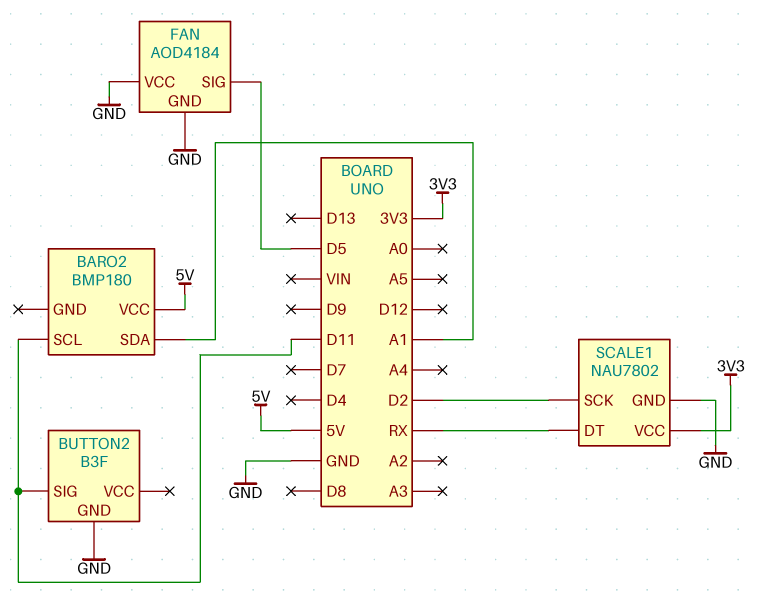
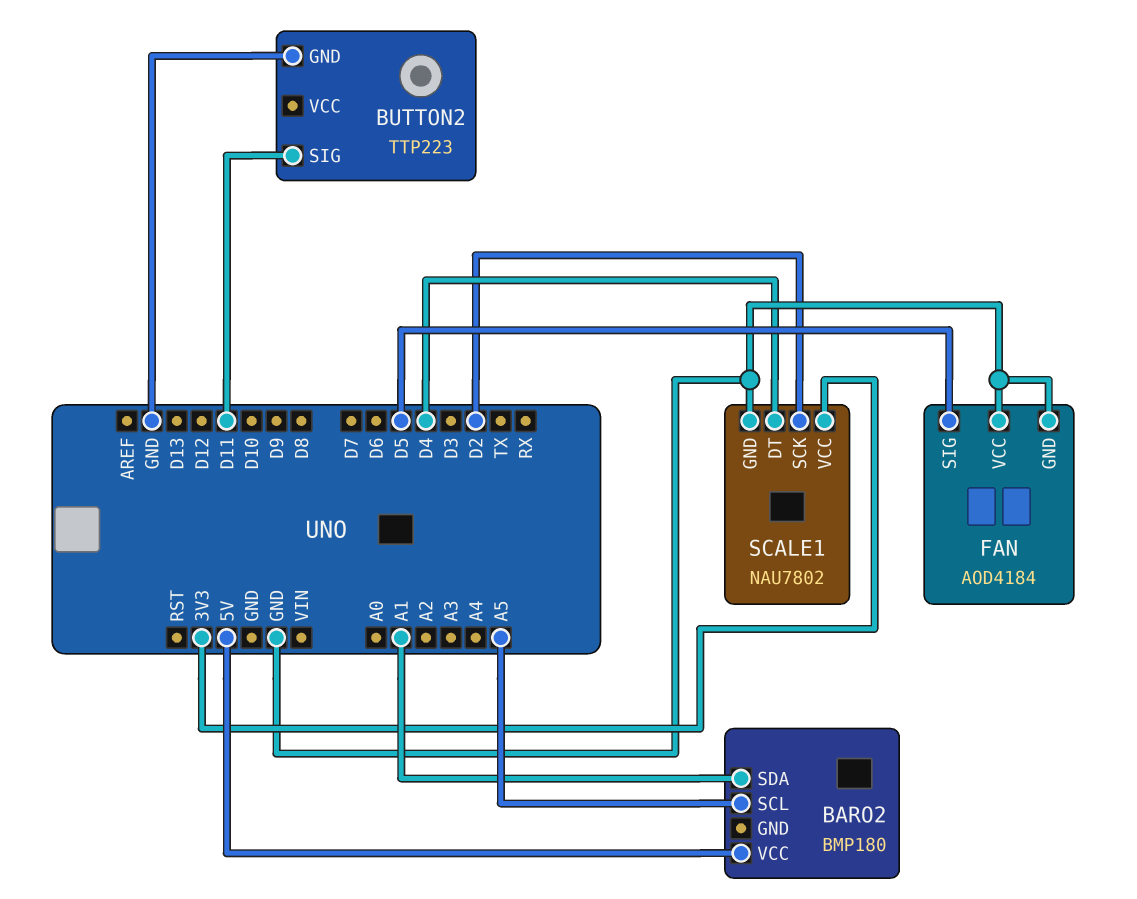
BARO2 pin SCL: D11 -> A5
BUTTON2: B3F -> TTP223
SCALE1 pin DT: RX -> D4

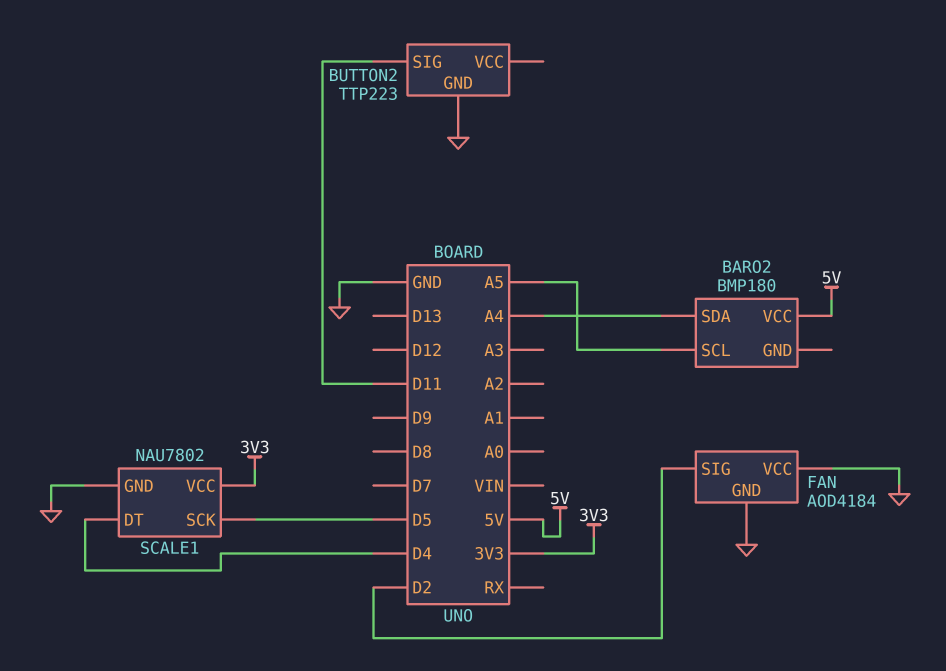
BARO2 pin SDA: A1 -> A4
FAN pin SIG: D5 -> D2
SCALE1 pin SCK: D2 -> D5

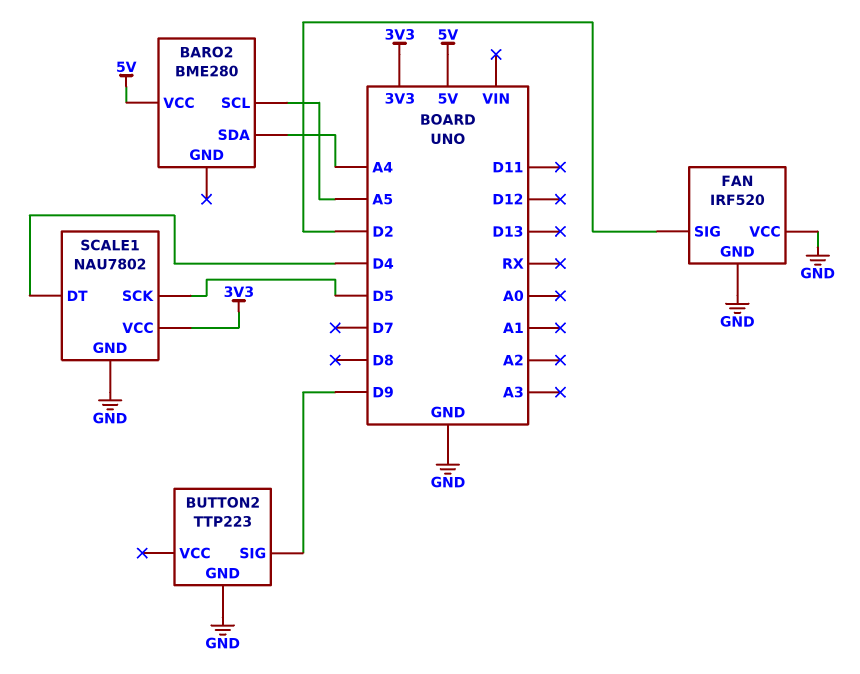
BARO2: BMP180 -> BME280
BUTTON2 pin SIG: D11 -> D9
FAN: AOD4184 -> IRF520

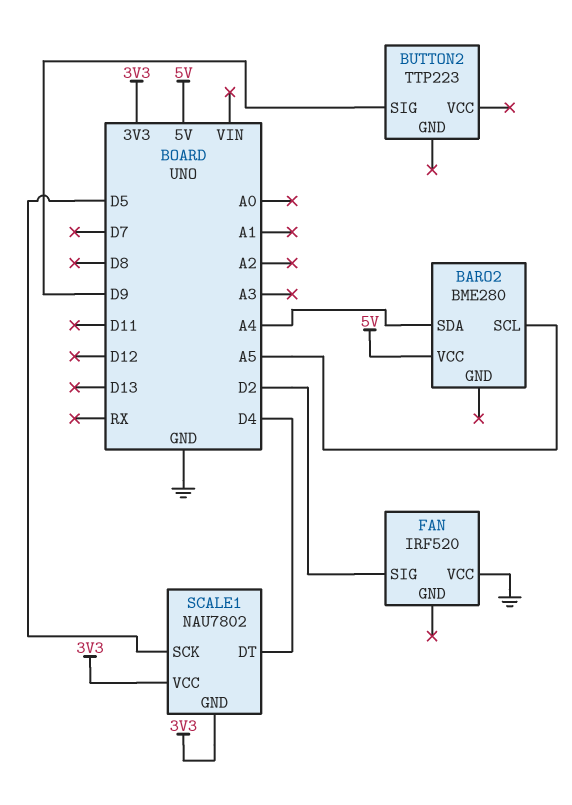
BUTTON2 pin GND: GND -> none
FAN pin GND: GND -> none
SCALE1 pin GND: GND -> 3V3

